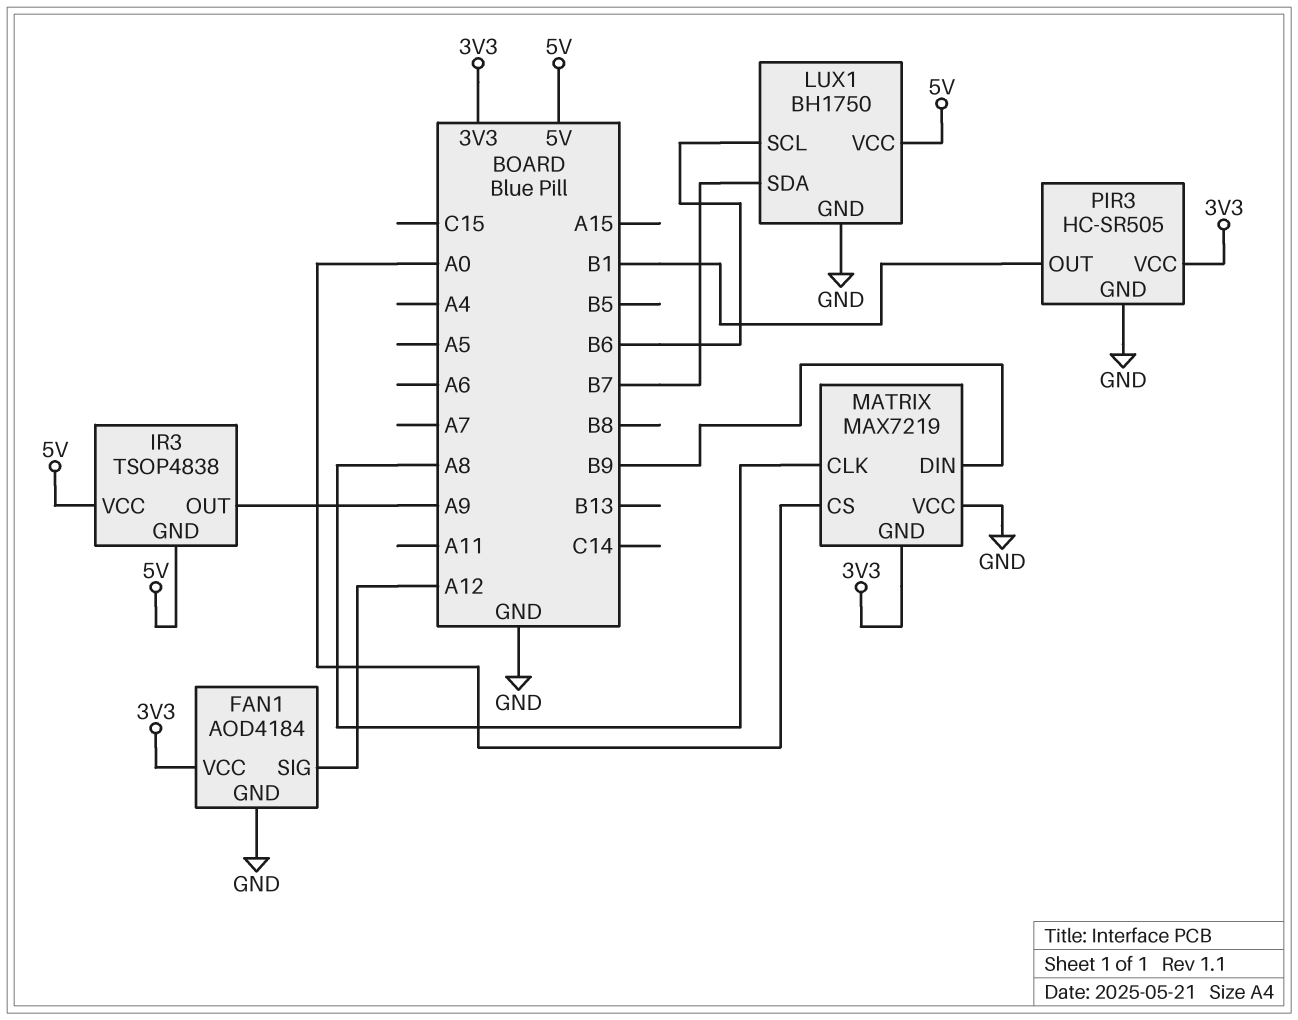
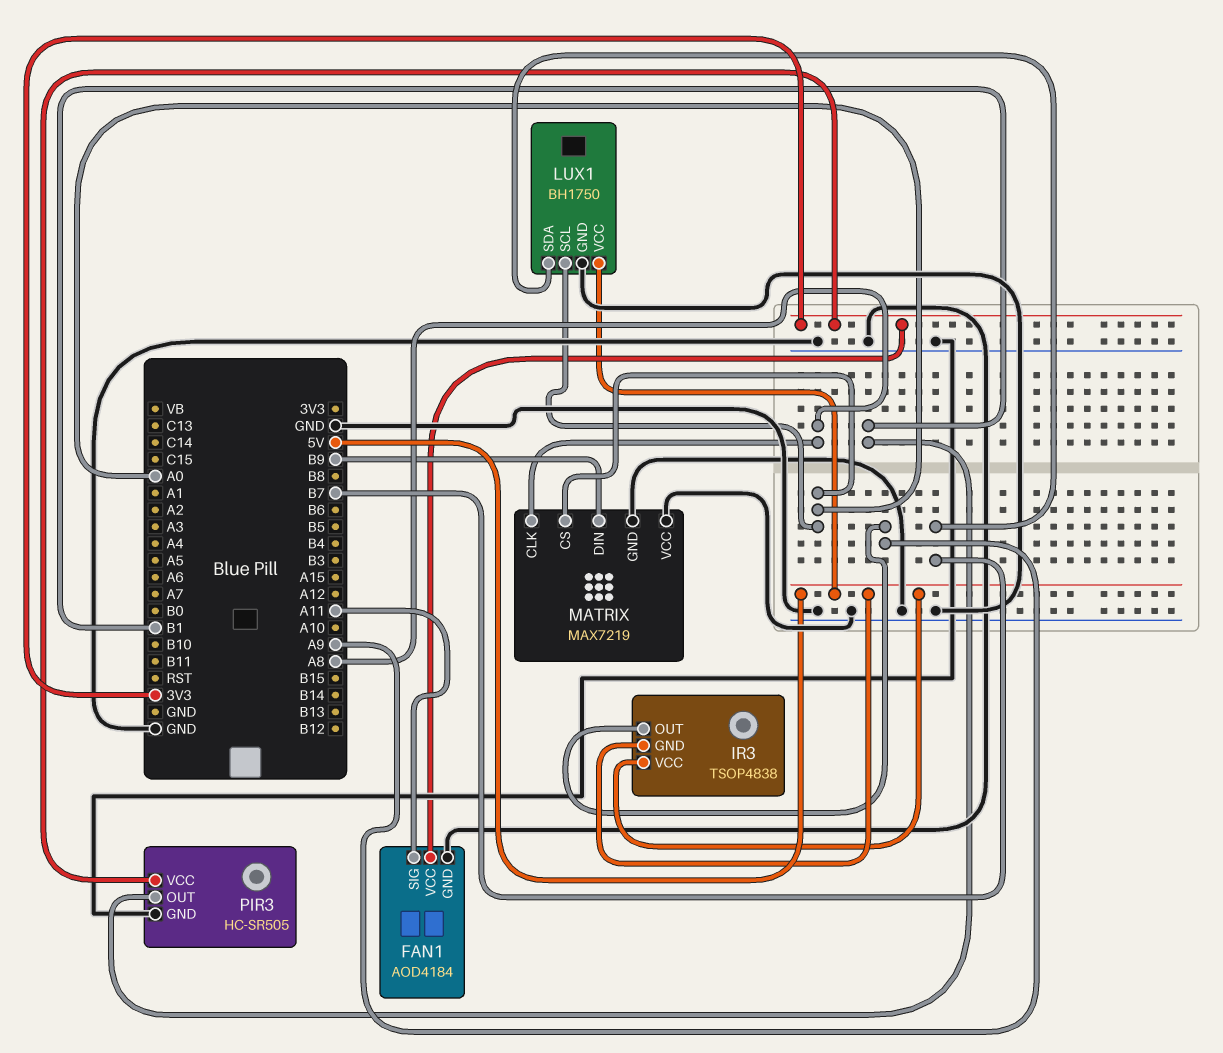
FAN1 pin SIG: A12 -> A11
LUX1 pin SCL: B6 -> A0
MATRIX pin GND: 3V3 -> GND

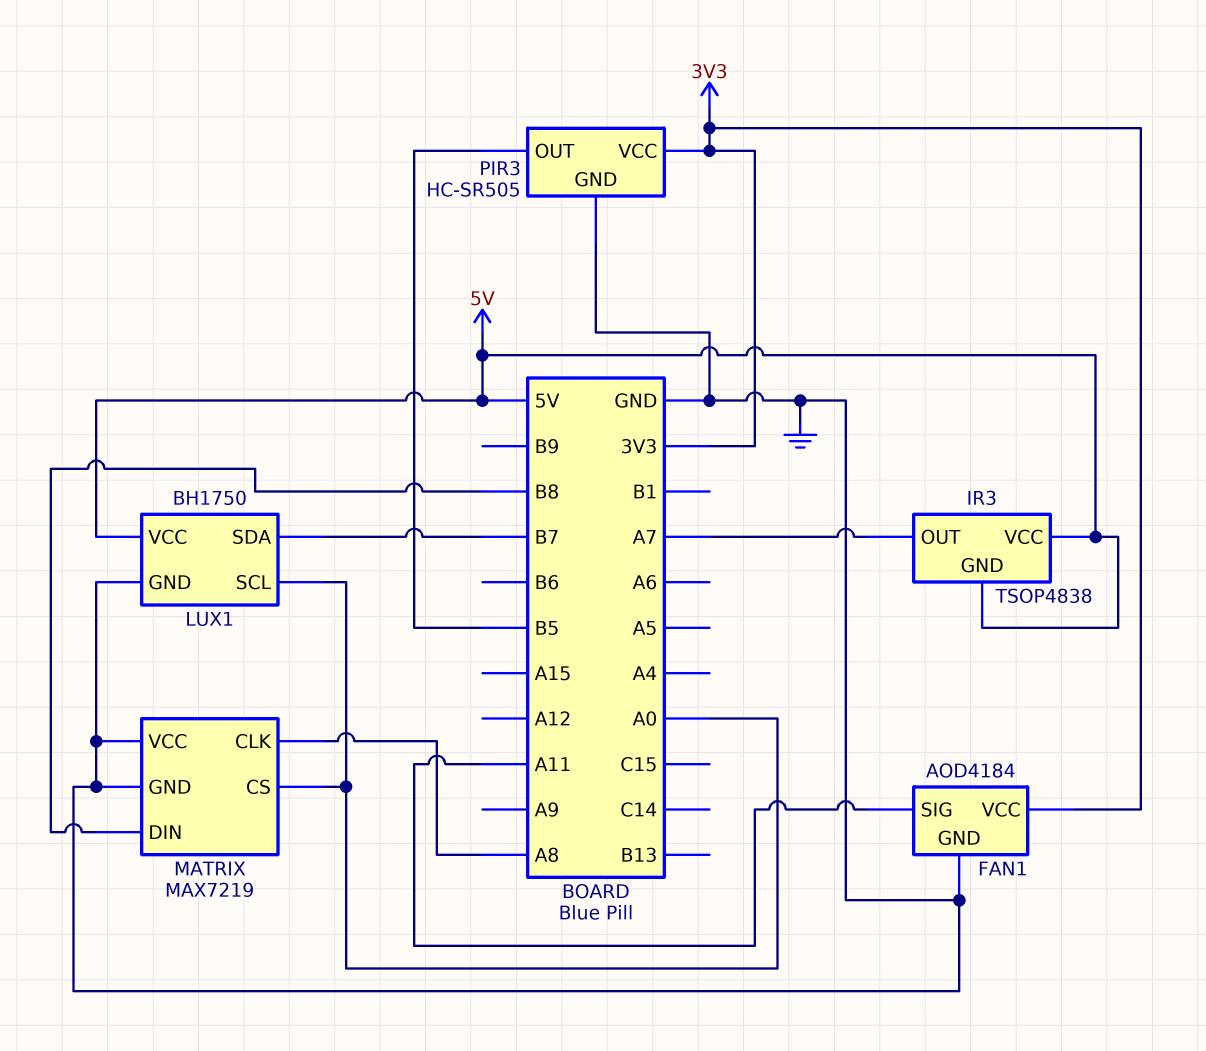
IR3 pin OUT: A9 -> A7
MATRIX pin DIN: B9 -> B8
PIR3 pin OUT: B1 -> B5

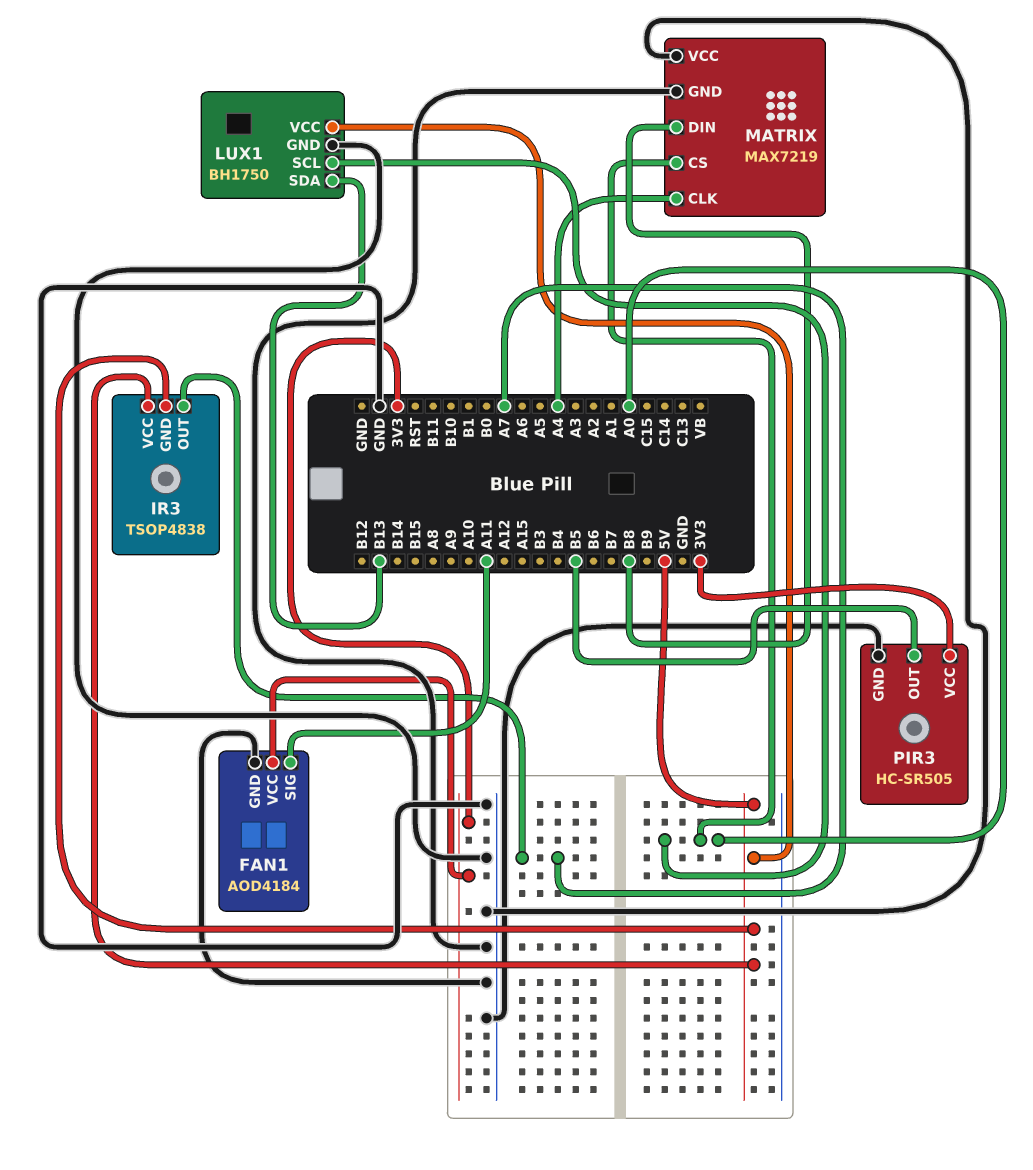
LUX1 pin SDA: B7 -> B13
MATRIX pin CLK: A8 -> A4

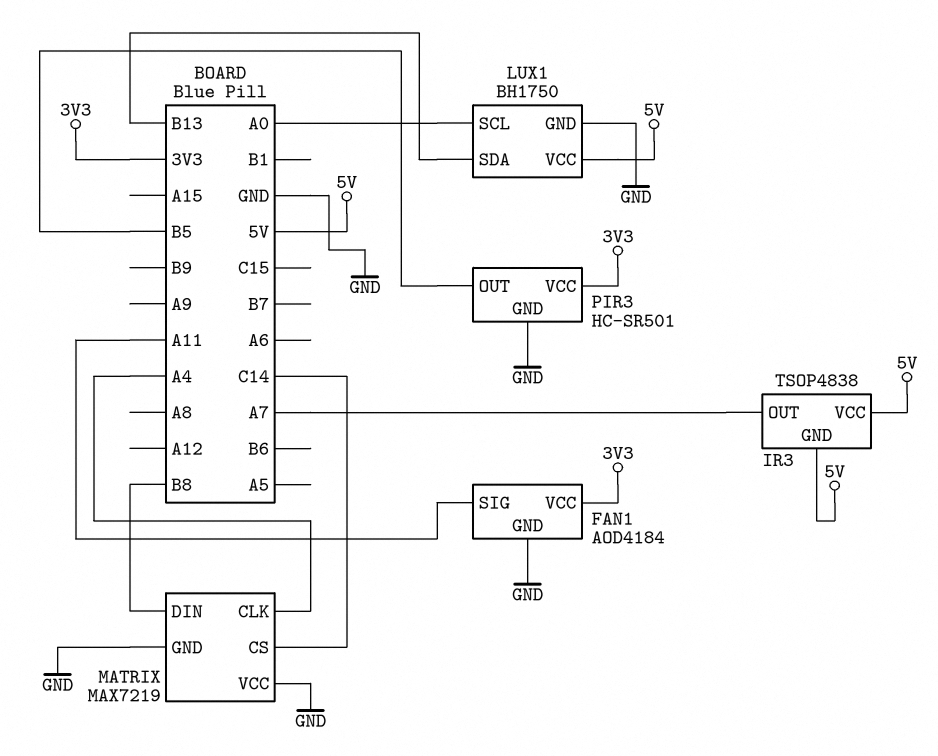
MATRIX pin CS: A0 -> C14
PIR3: HC-SR505 -> HC-SR501

